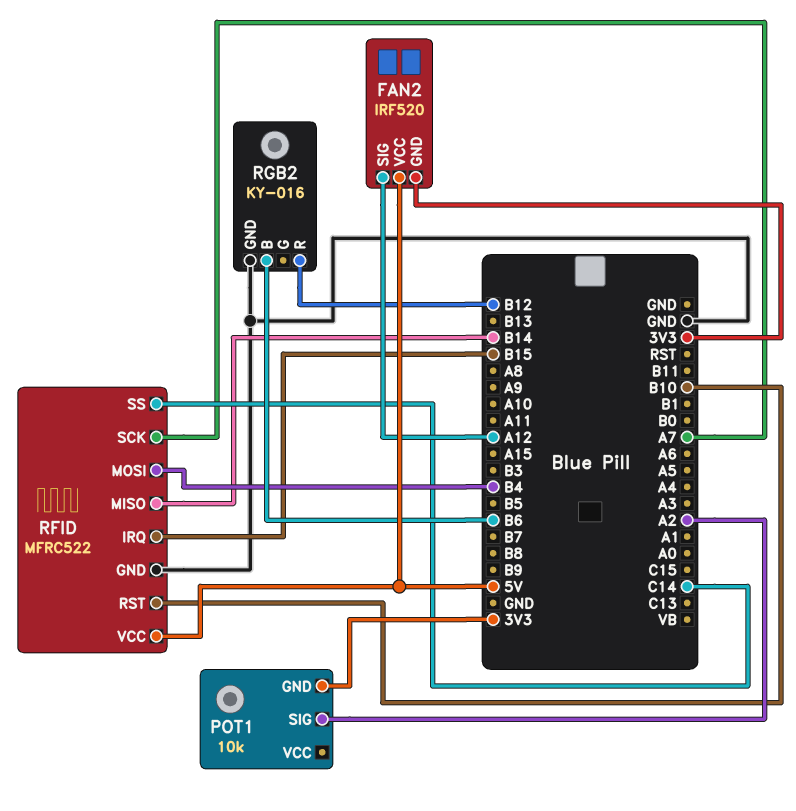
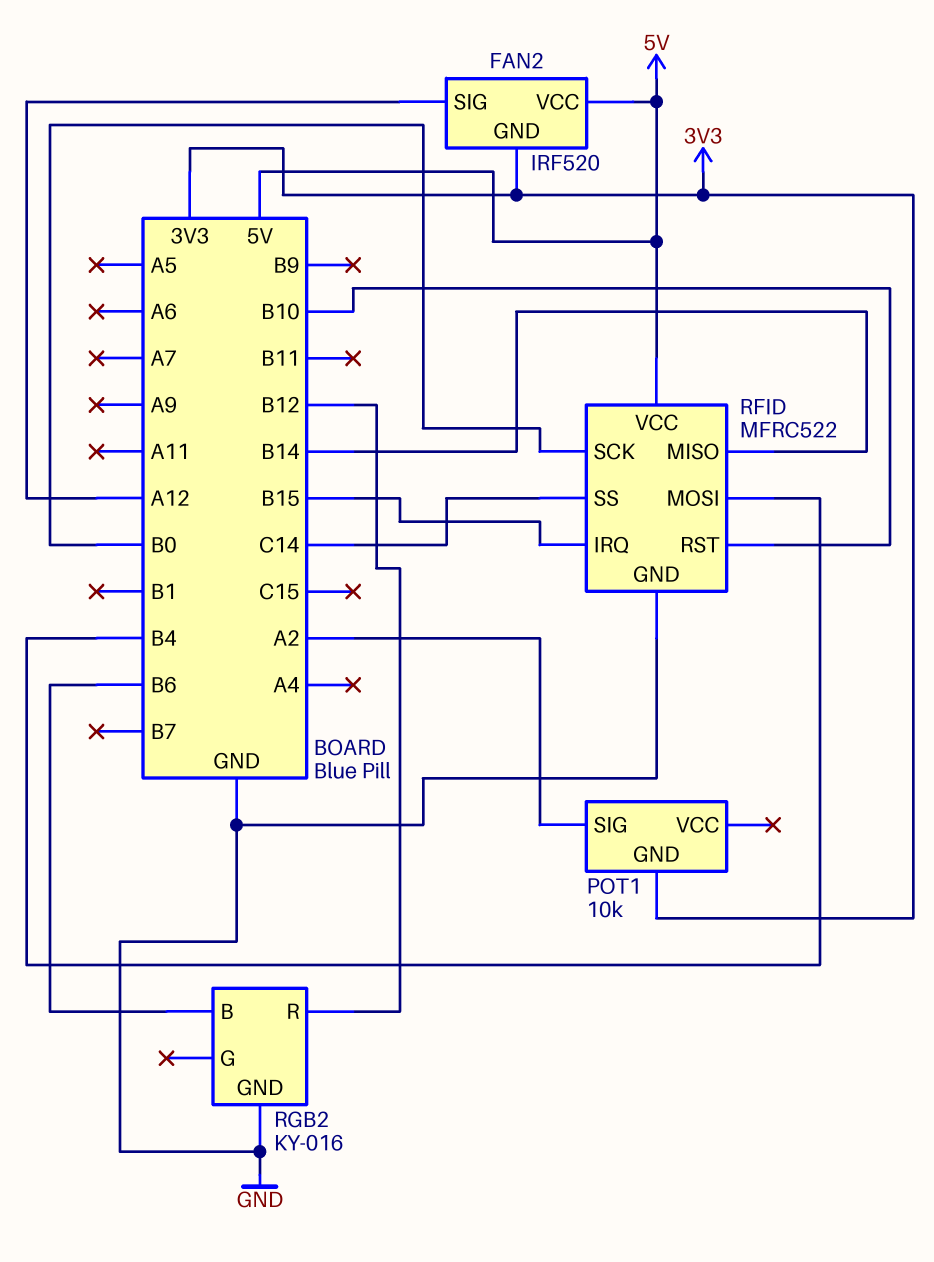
RFID pin SCK: A7 -> B0

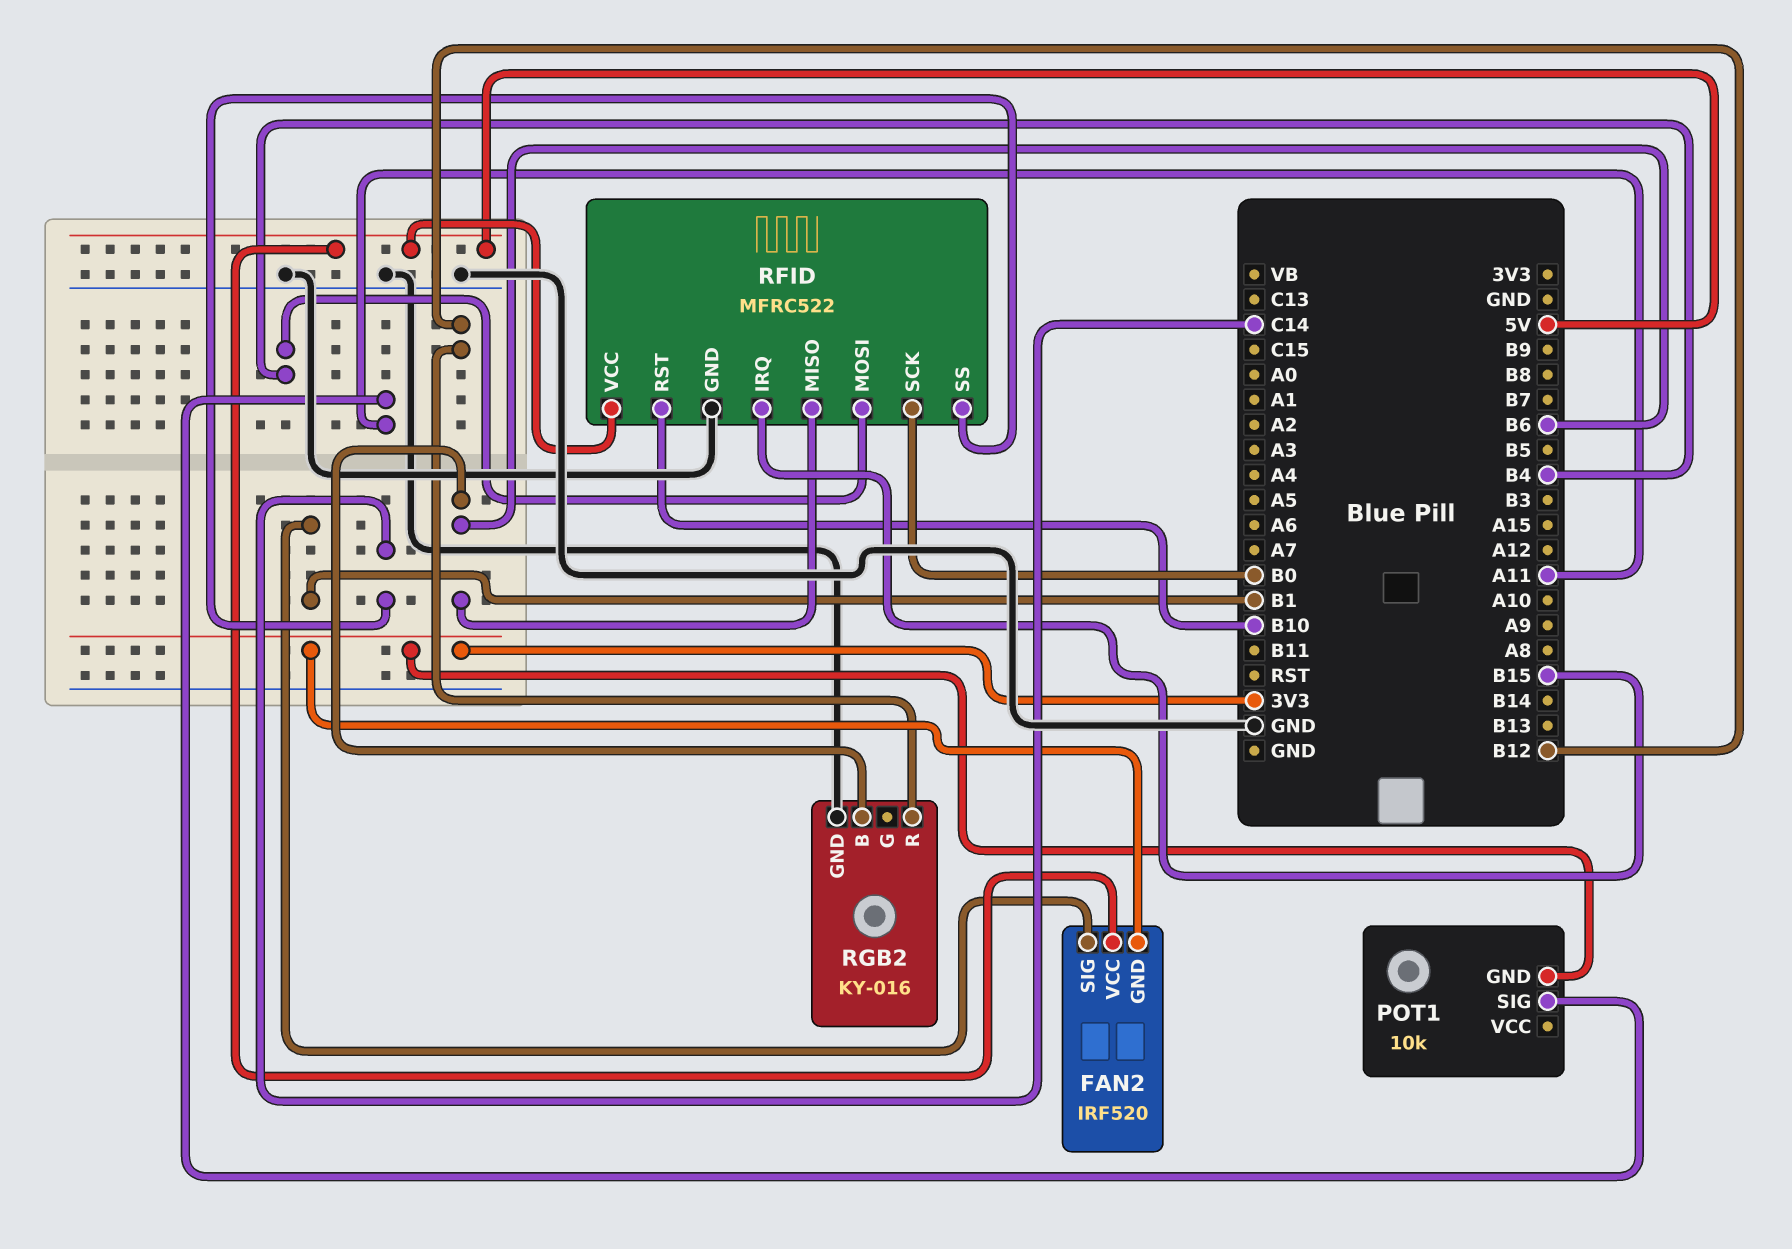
FAN2 pin SIG: A12 -> B1
POT1 pin SIG: A2 -> A11
RFID pin MISO: B14 -> B6

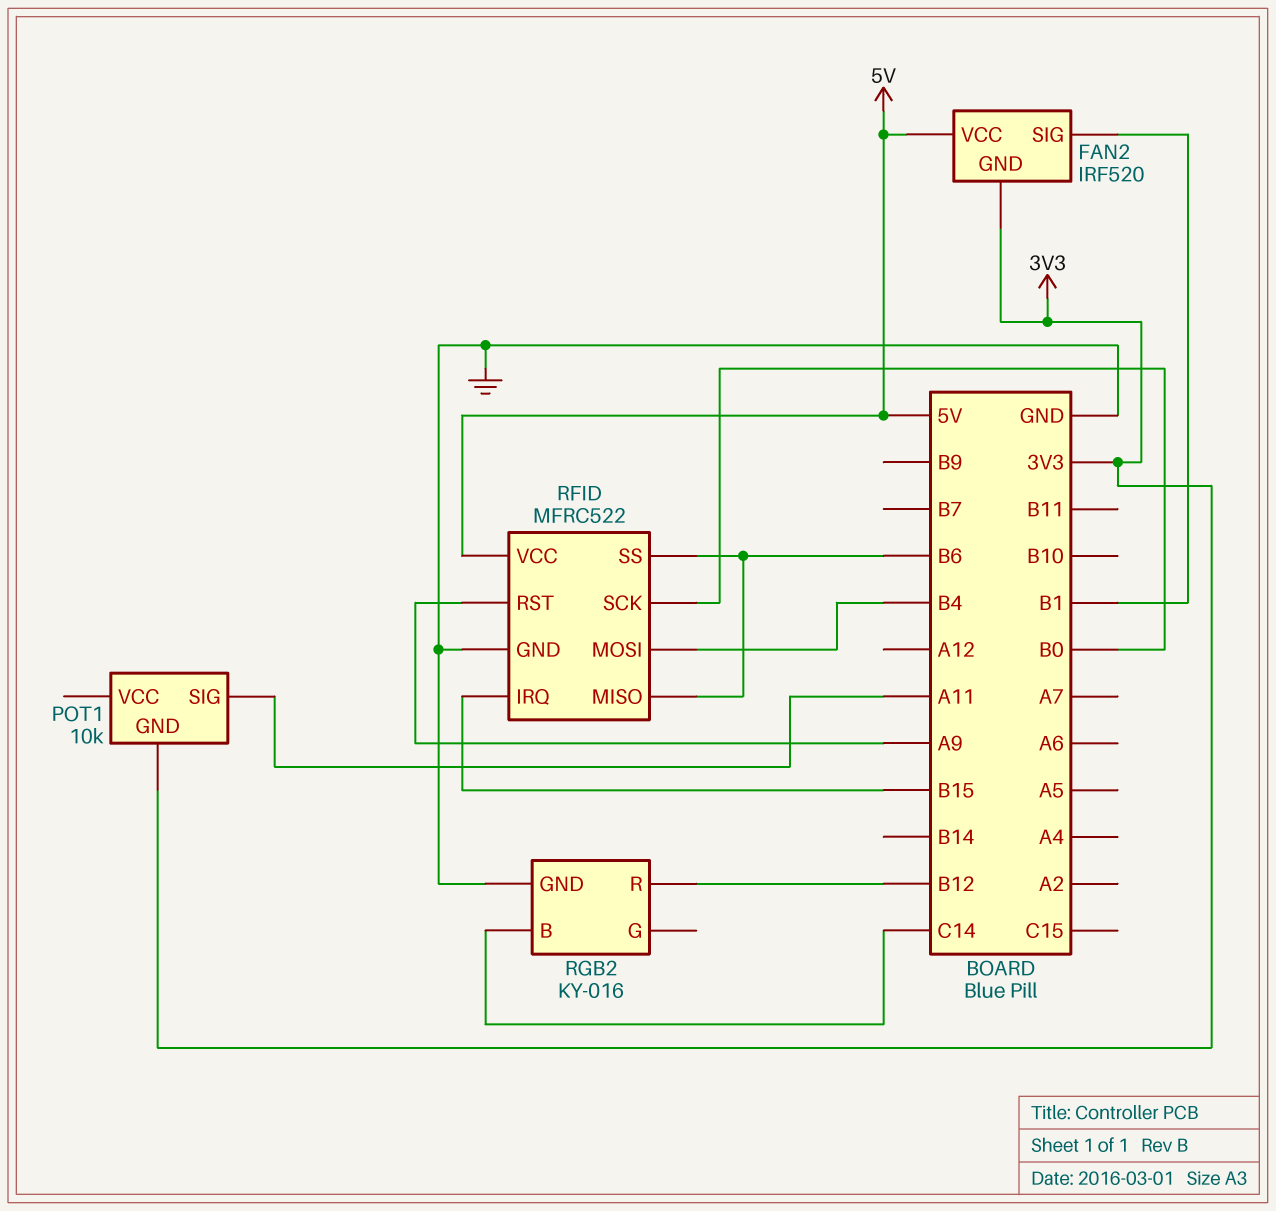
RFID pin RST: B10 -> A9
RFID pin SS: C14 -> B6
RGB2 pin B: B6 -> C14

